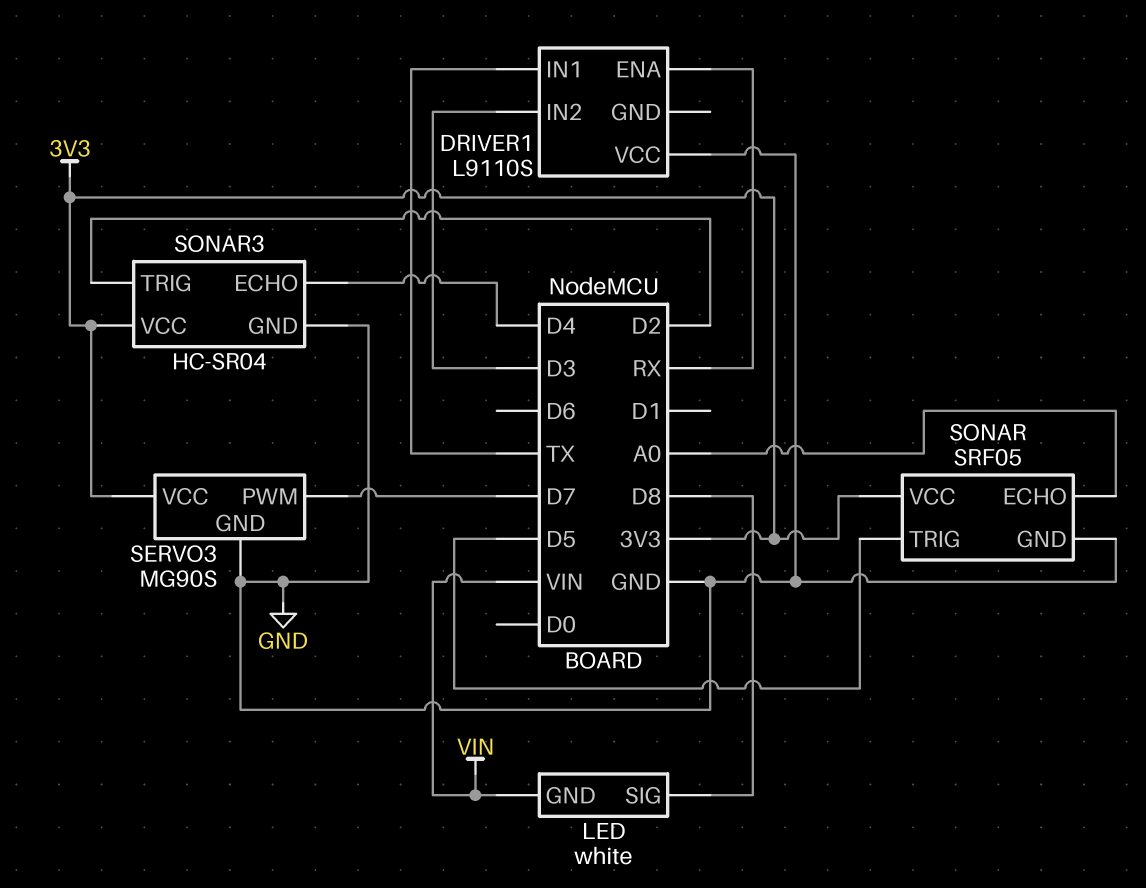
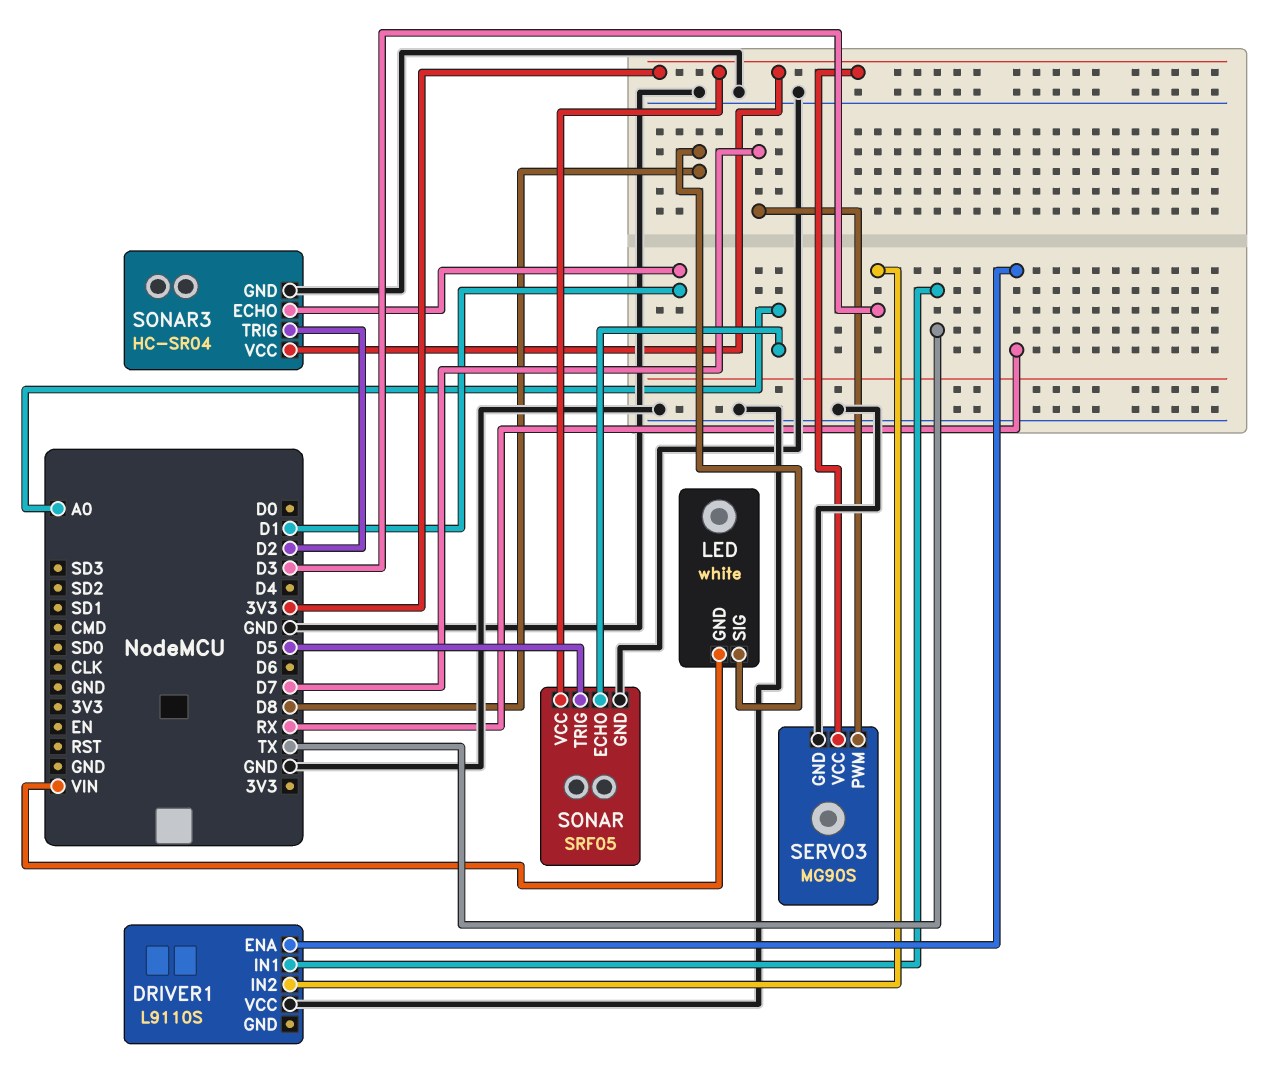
SONAR3 pin ECHO: D4 -> D1

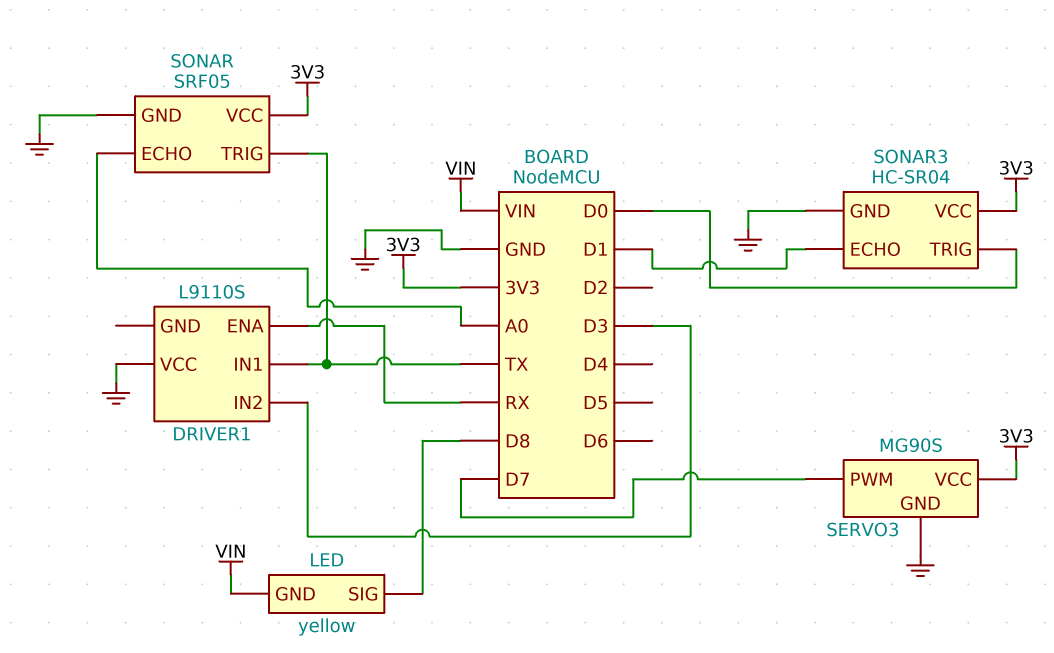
LED: white -> yellow
SONAR pin TRIG: D5 -> TX
SONAR3 pin TRIG: D2 -> D0

